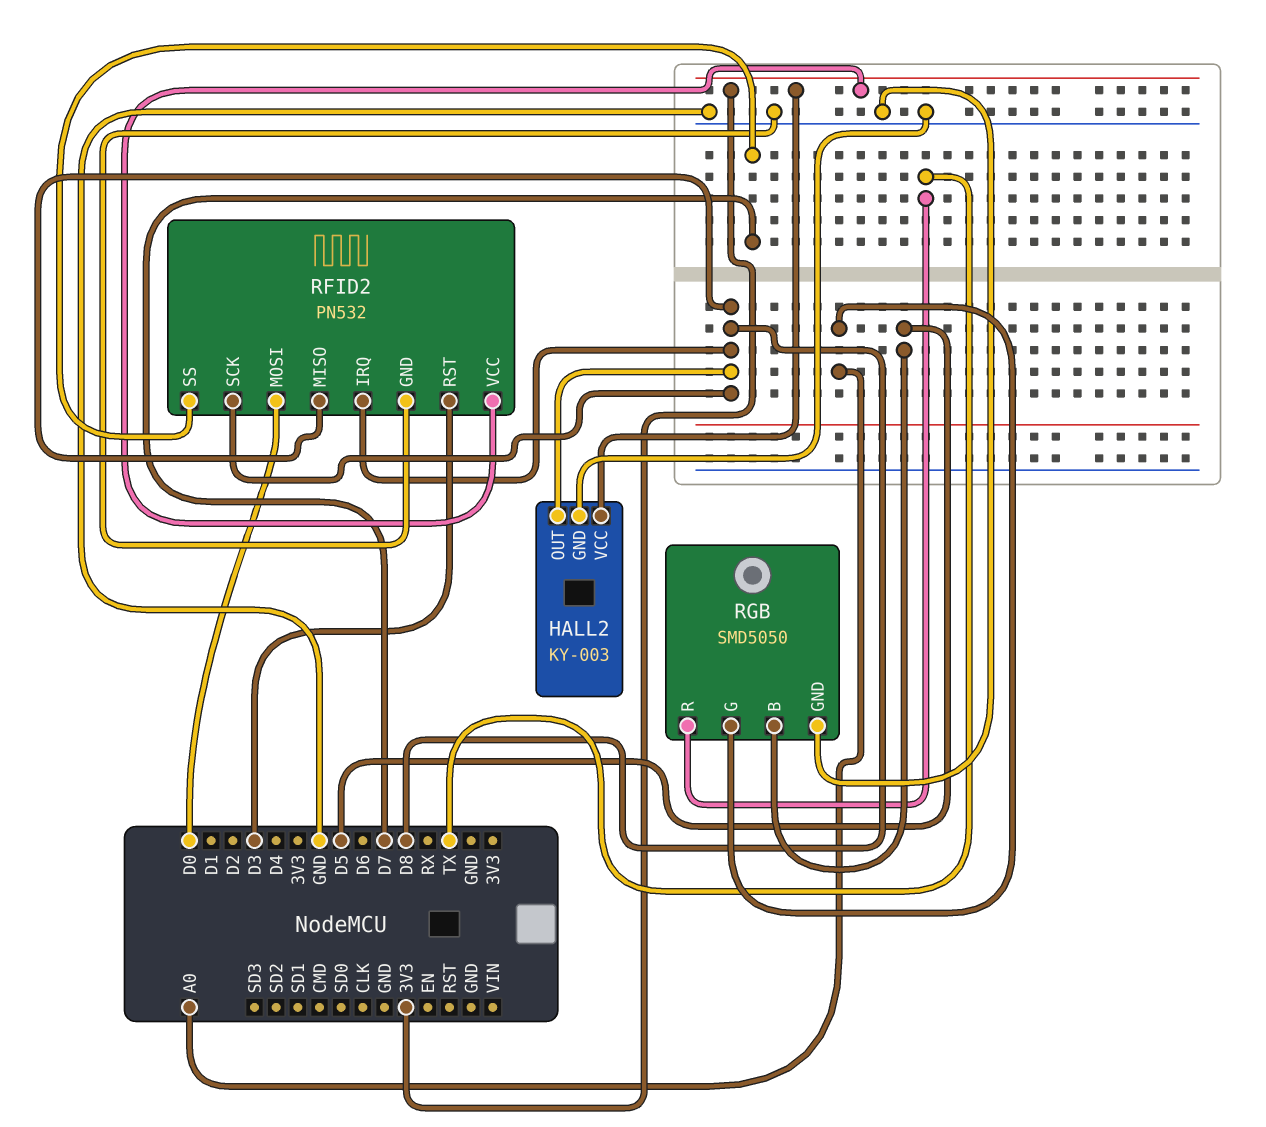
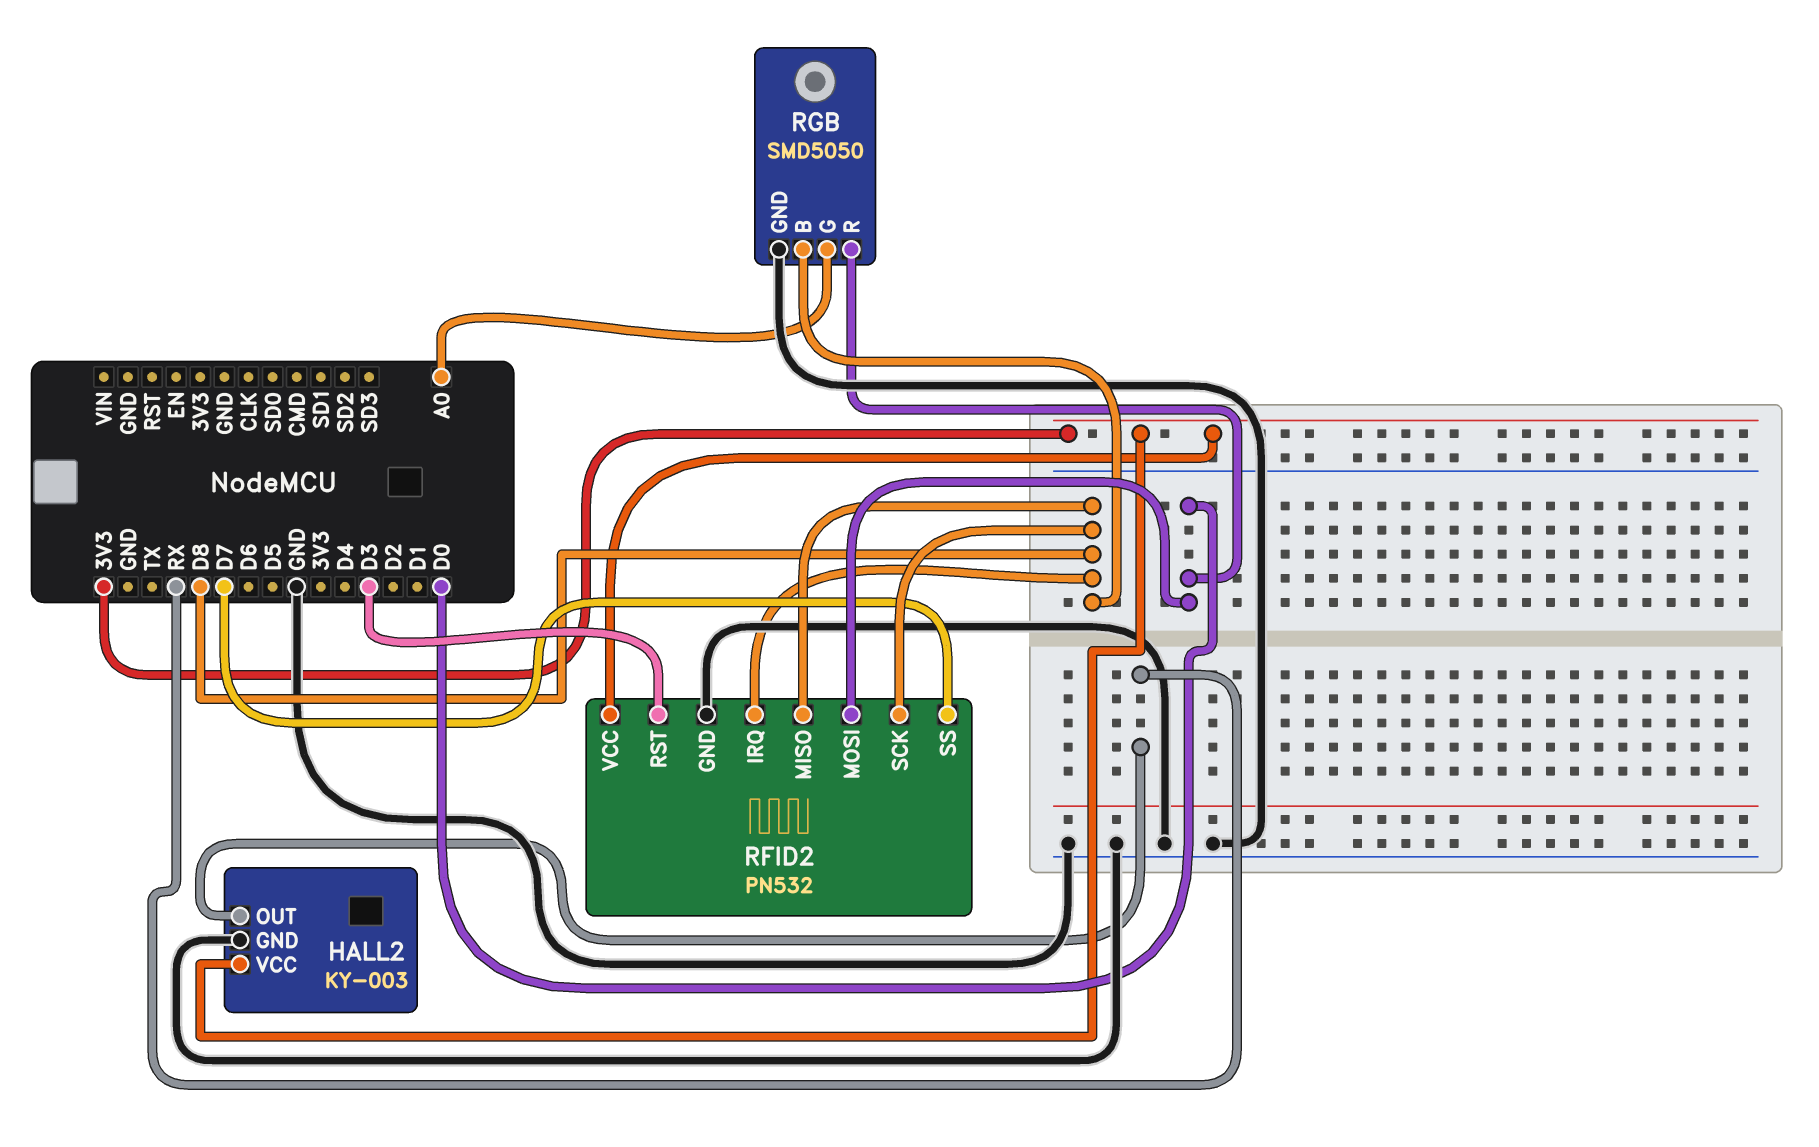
HALL2 pin OUT: D8 -> RX
RGB pin B: D5 -> D8
RGB pin R: TX -> D0

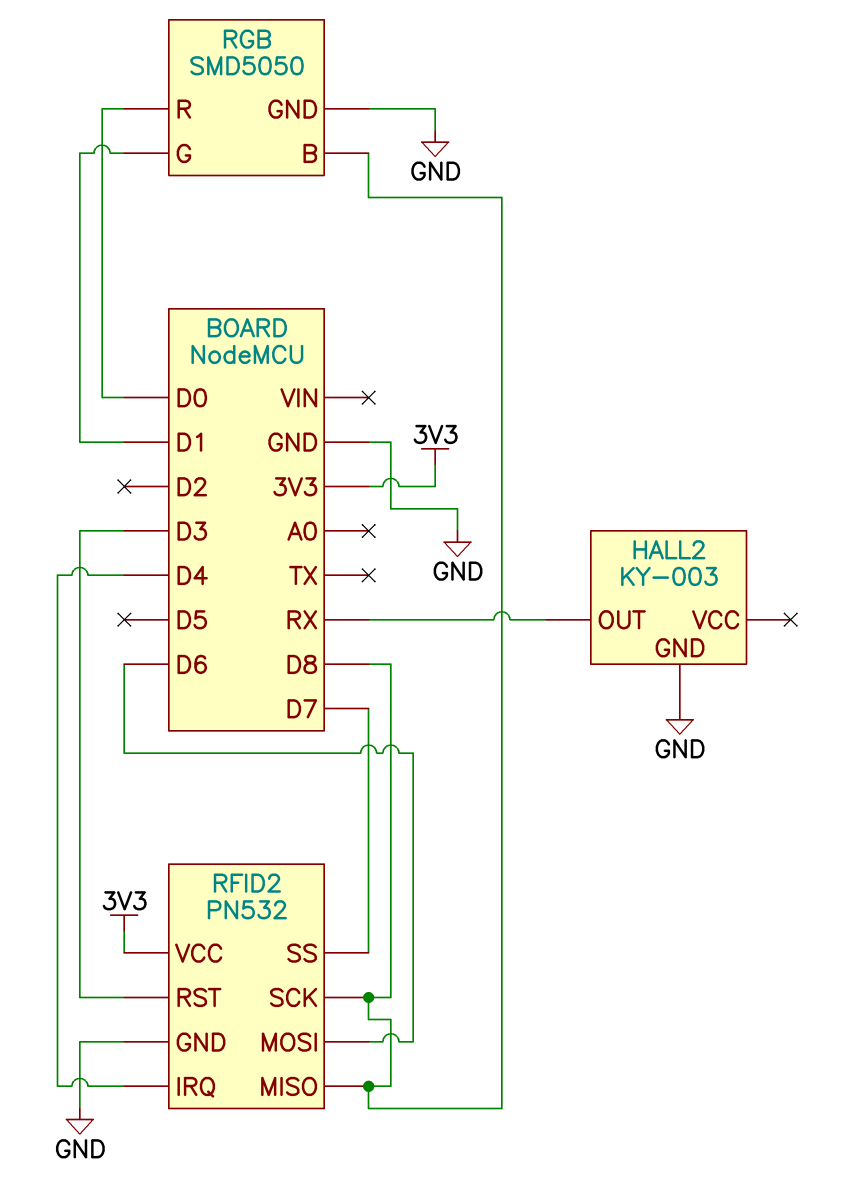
HALL2 pin VCC: 3V3 -> none
RFID2 pin IRQ: D8 -> D4
RFID2 pin MOSI: D0 -> D6
RGB pin G: A0 -> D1

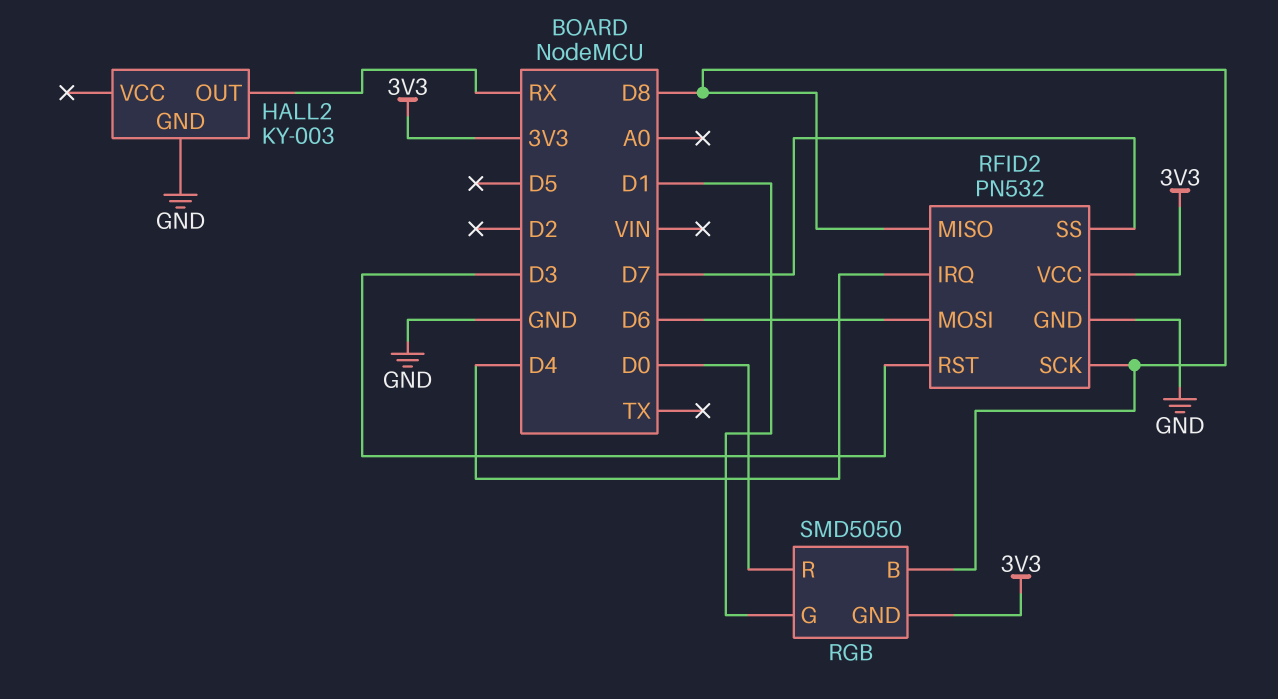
RGB pin GND: GND -> 3V3

